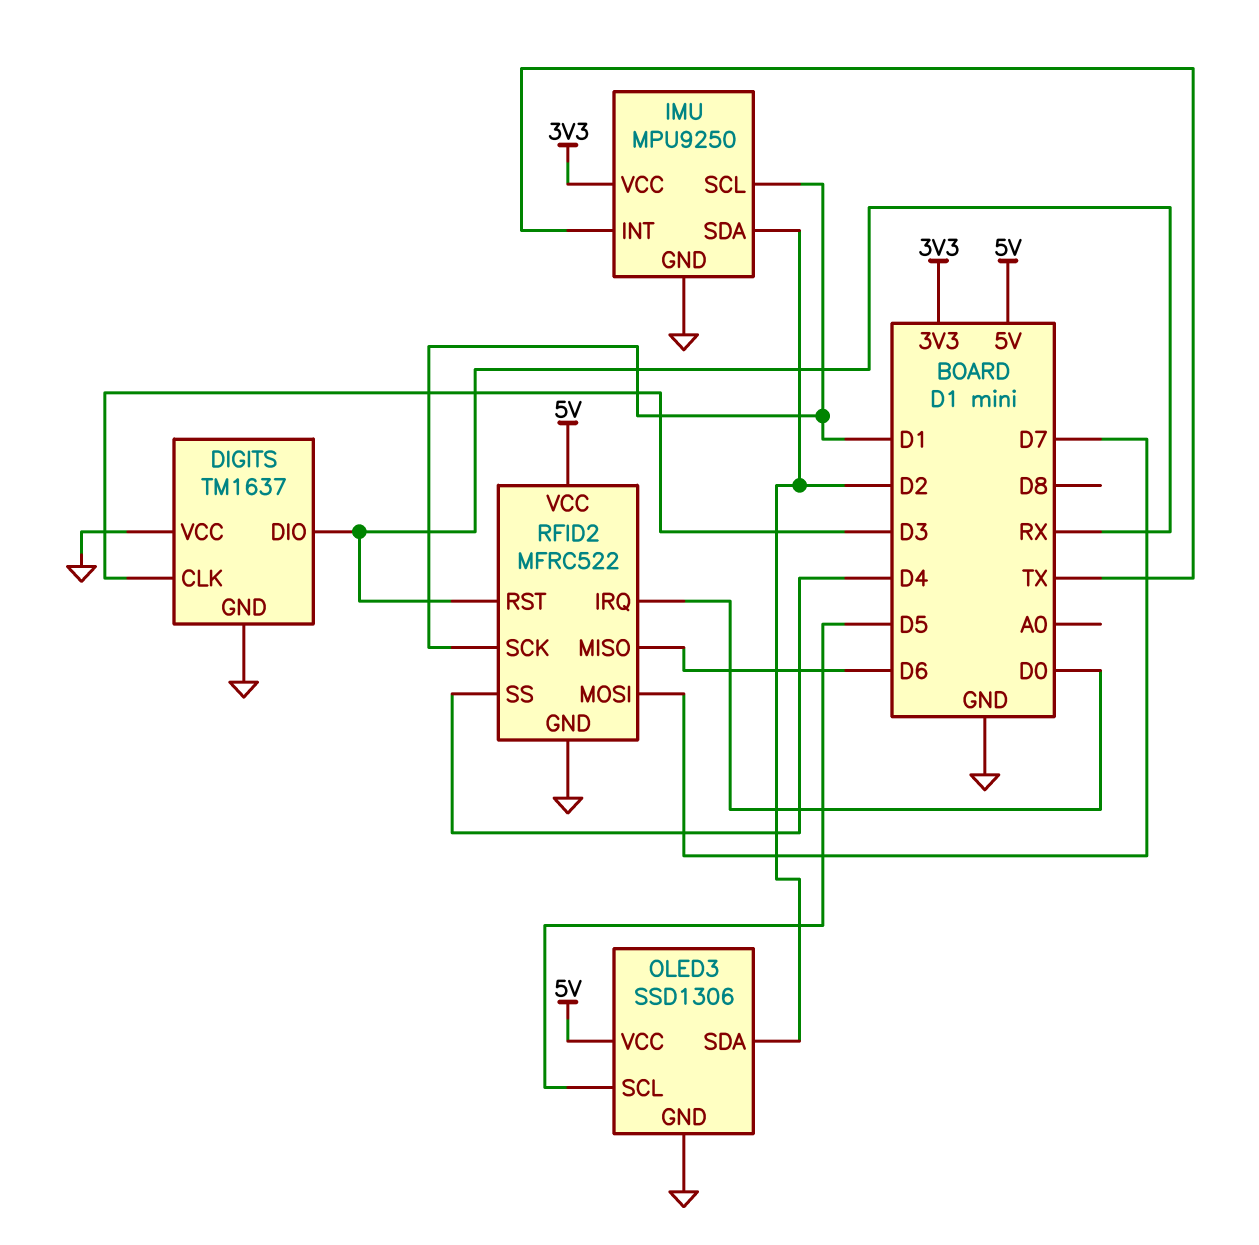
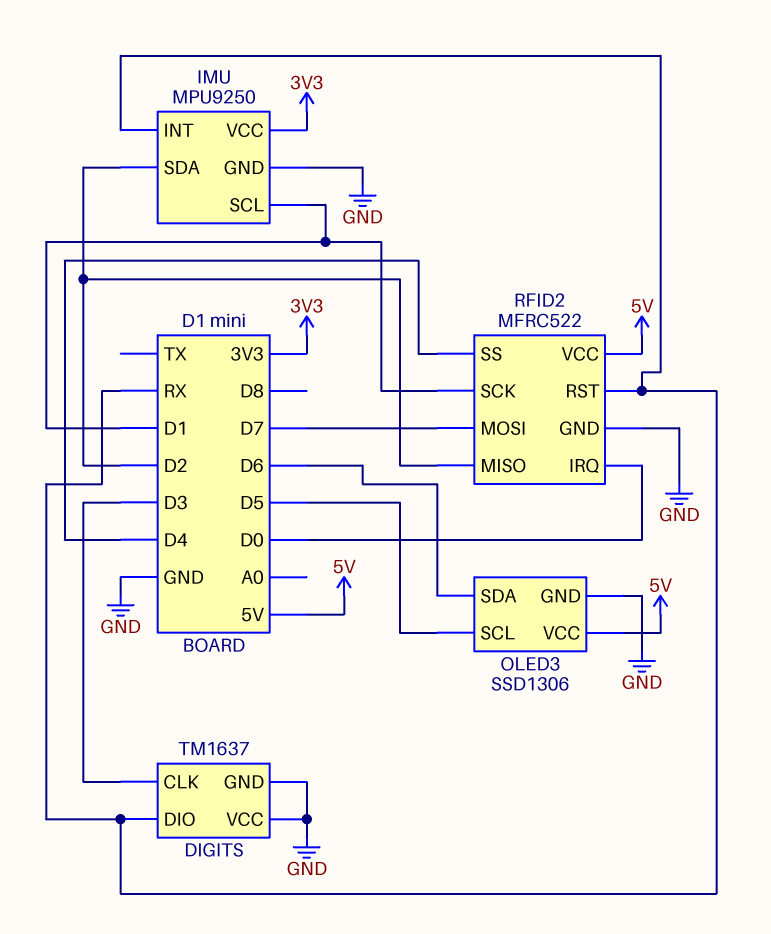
IMU pin INT: TX -> RX
OLED3 pin SDA: D2 -> D6
RFID2 pin MISO: D6 -> D2

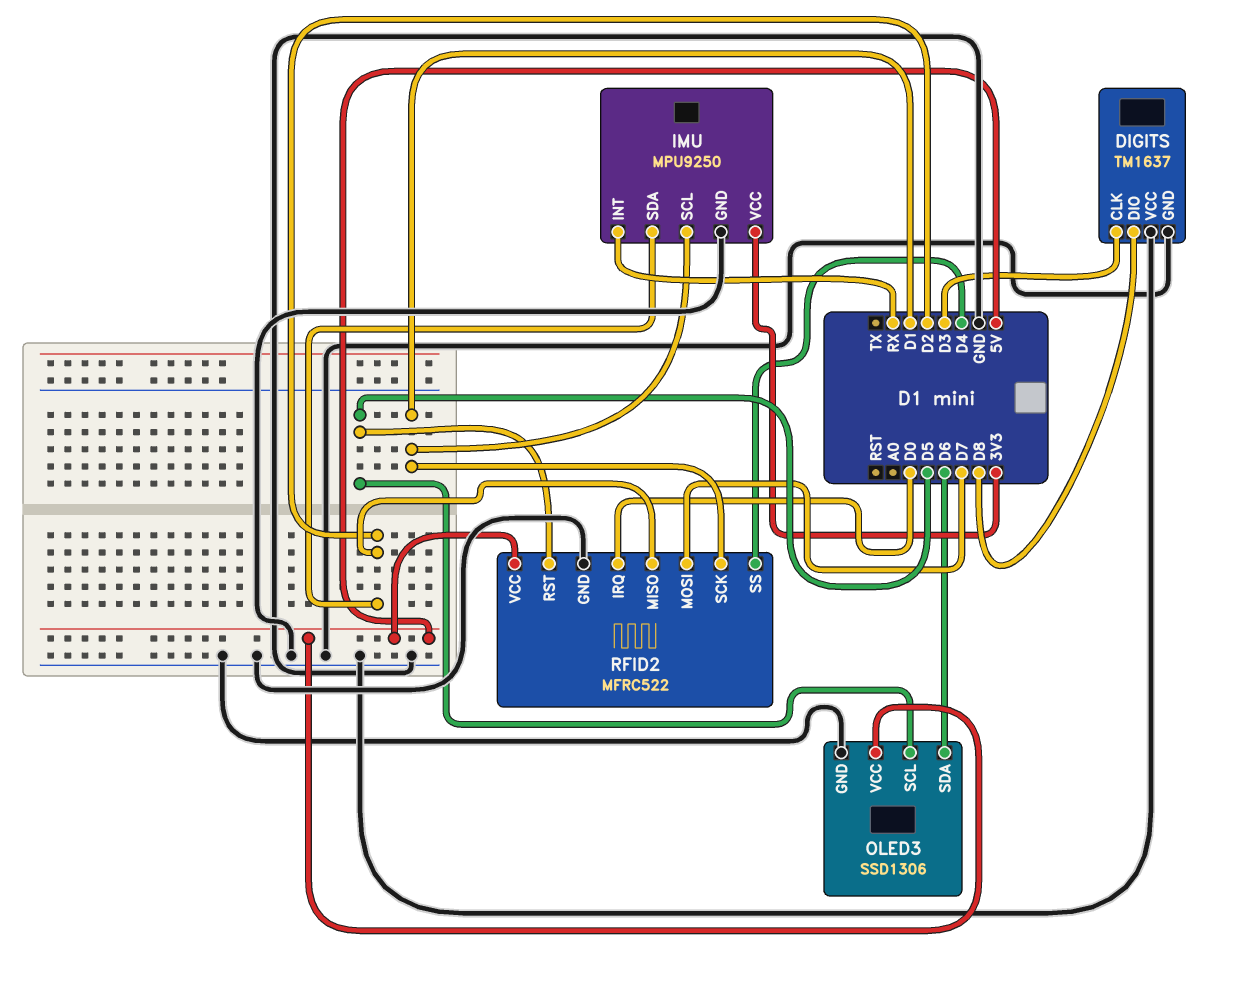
DIGITS pin DIO: RX -> D8
RFID2 pin RST: RX -> D5

